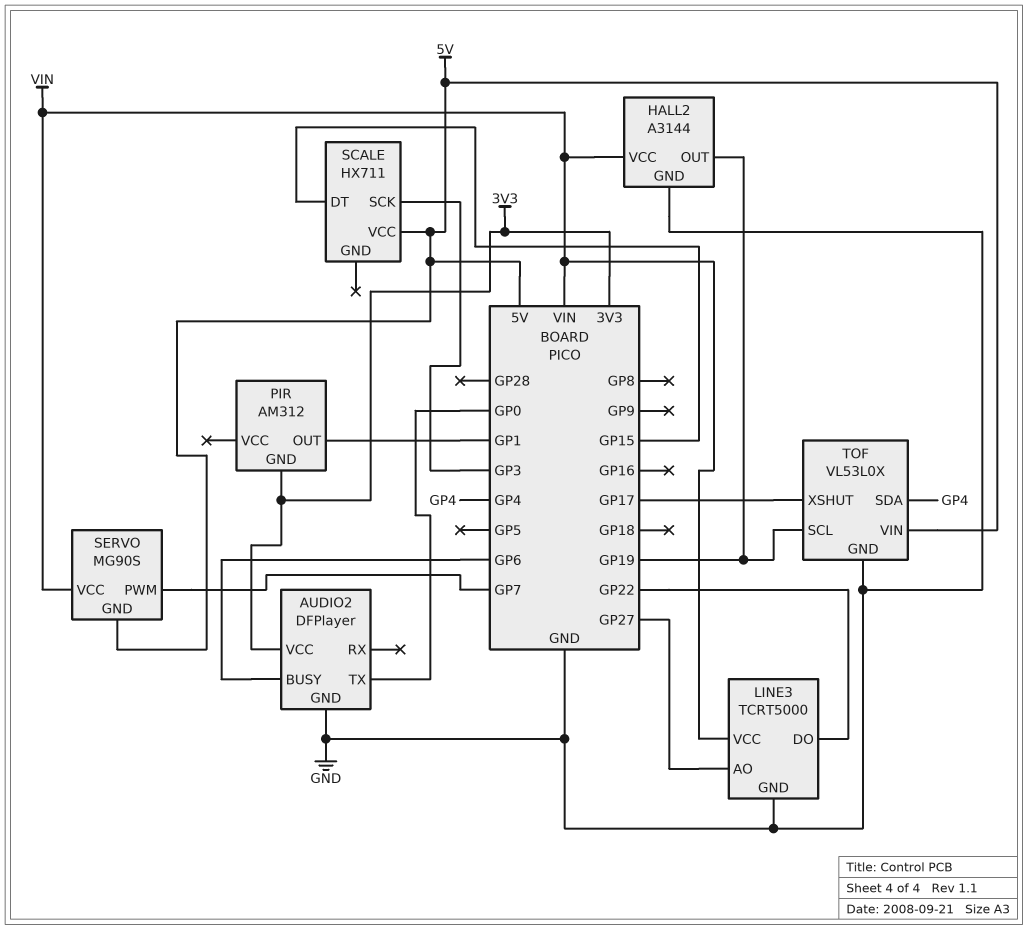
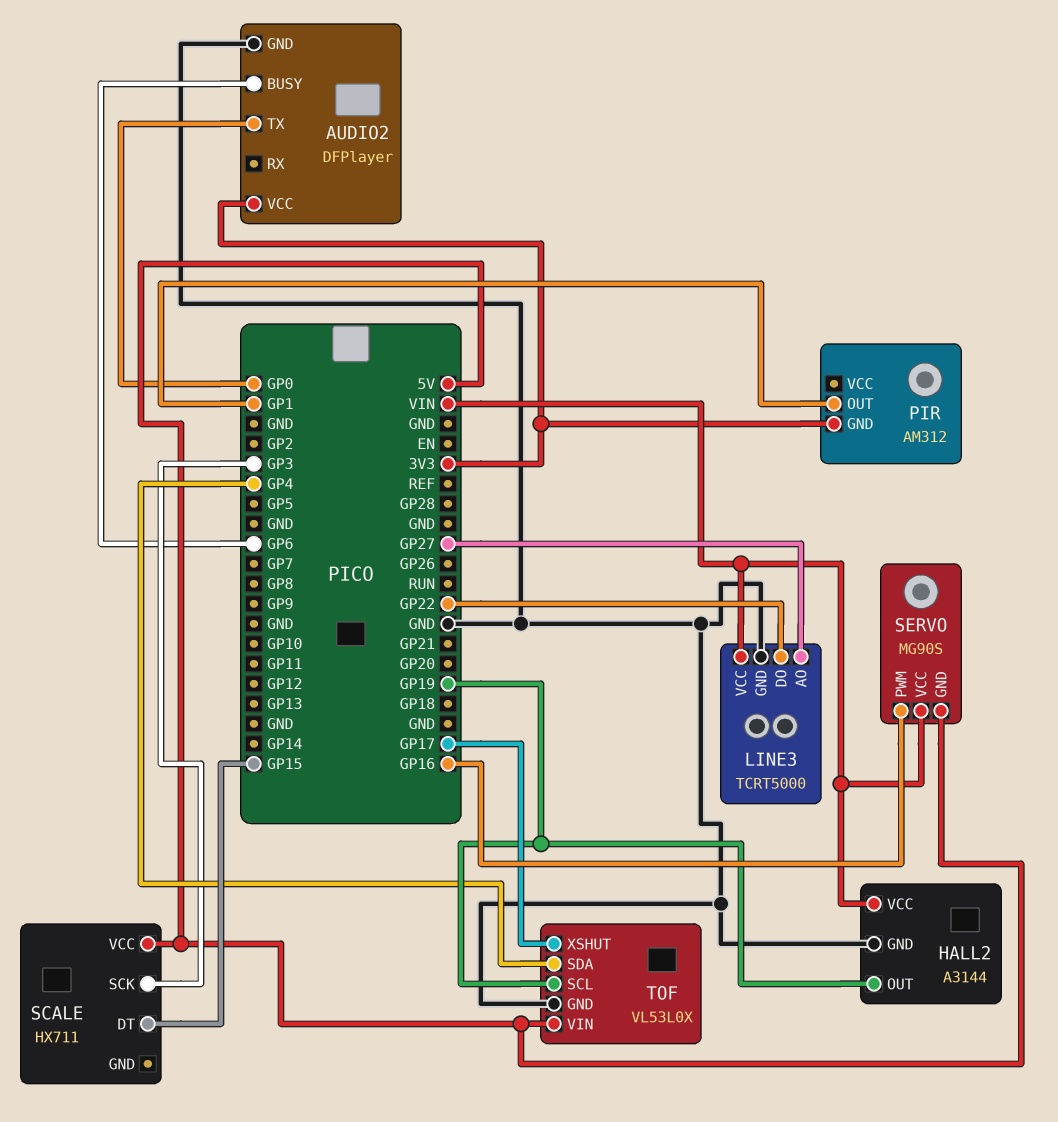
SERVO pin PWM: GP7 -> GP16

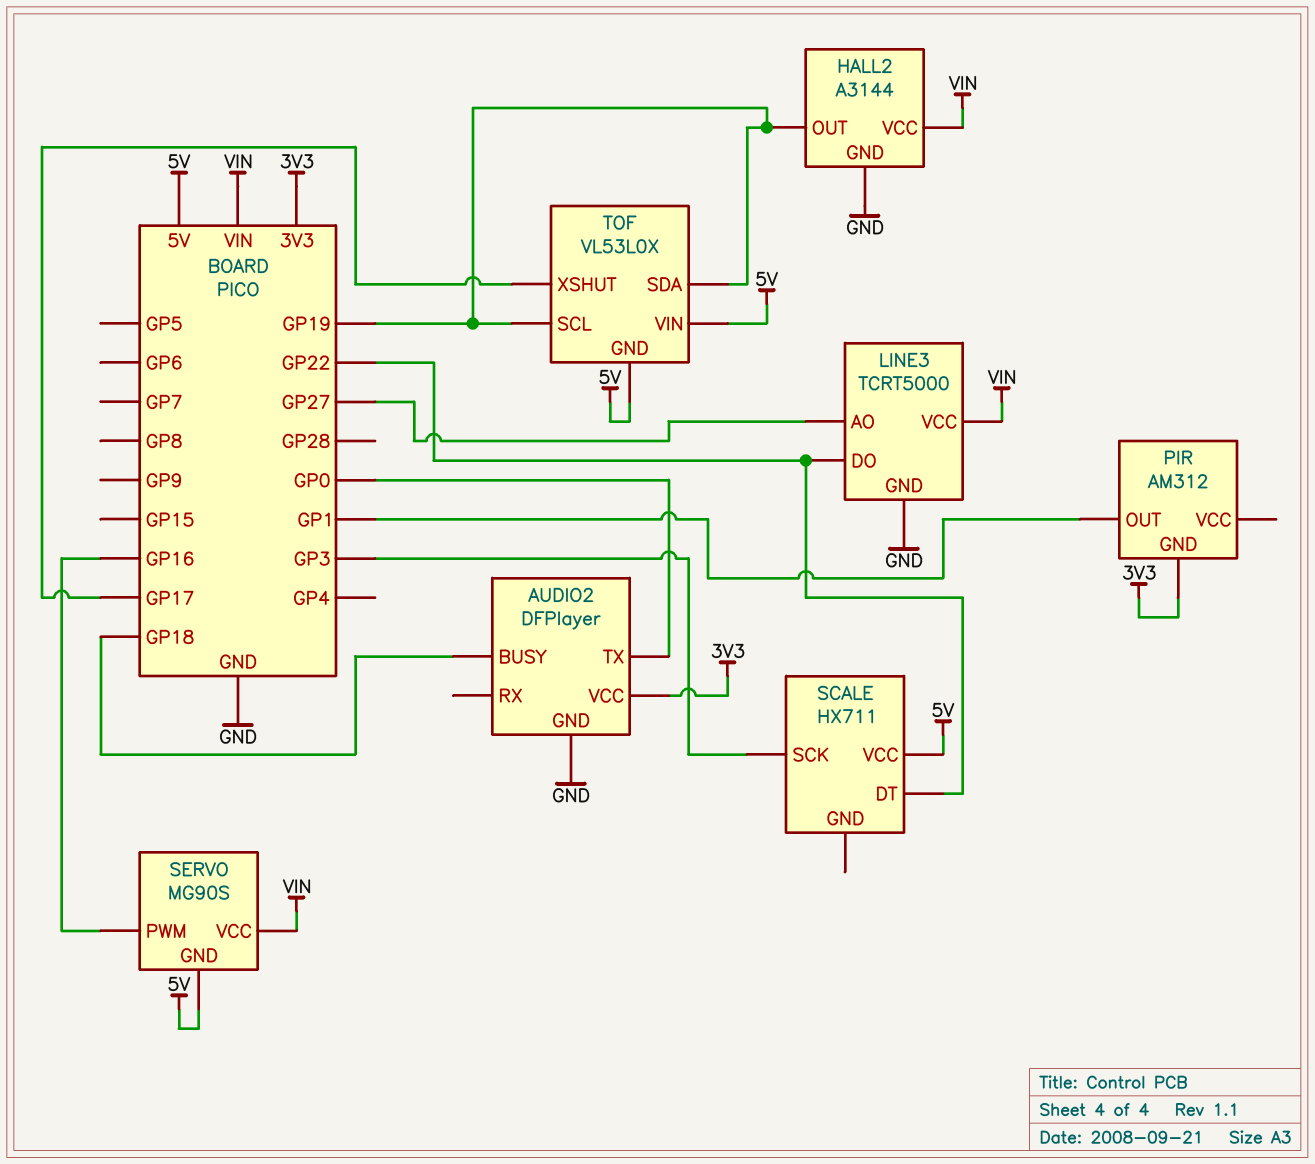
AUDIO2 pin BUSY: GP6 -> GP18
SCALE pin DT: GP15 -> GP22
TOF pin GND: GND -> 5V
TOF pin SDA: GP4 -> GP19

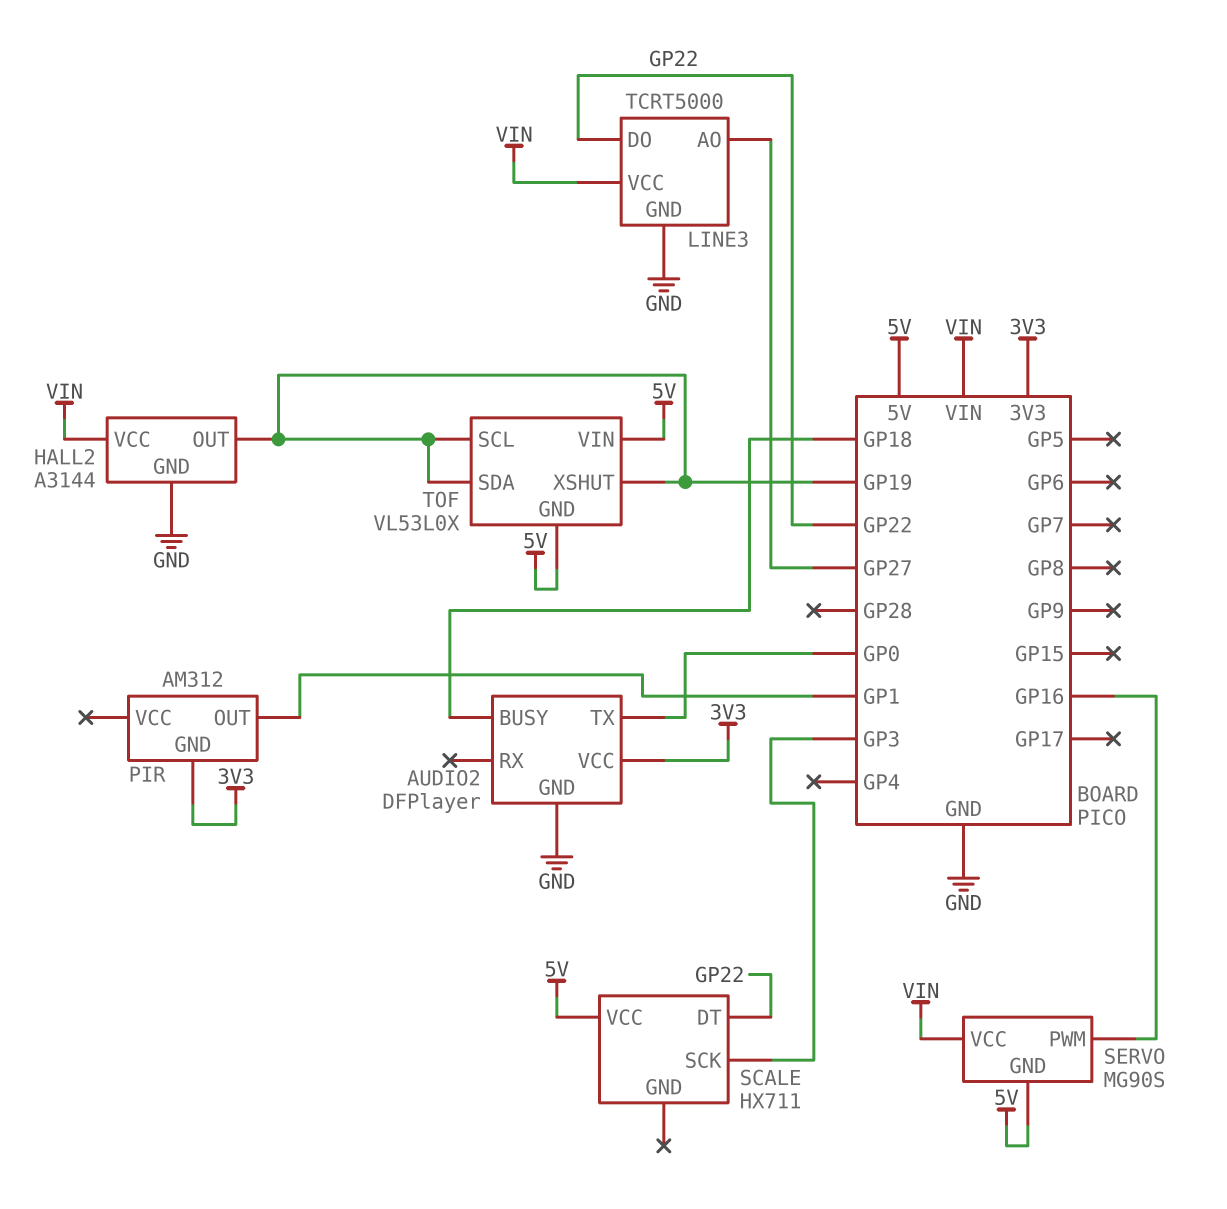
TOF pin XSHUT: GP17 -> GP19

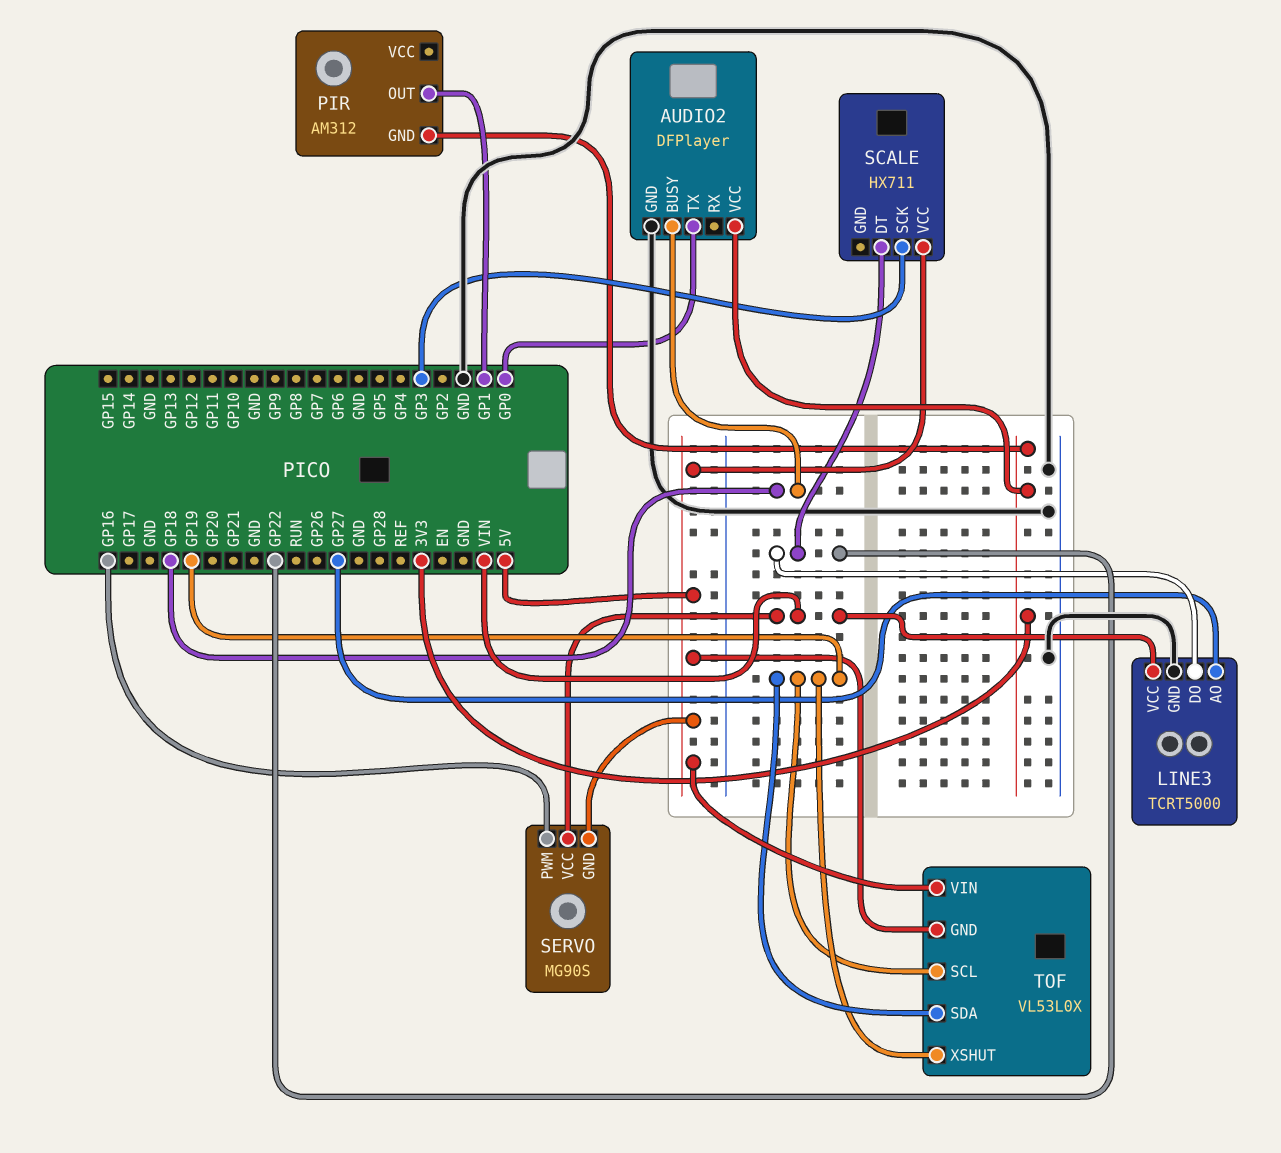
HALL2: A3144 -> none
HALL2 pin GND: GND -> none
HALL2 pin OUT: GP19 -> none
HALL2 pin VCC: VIN -> none

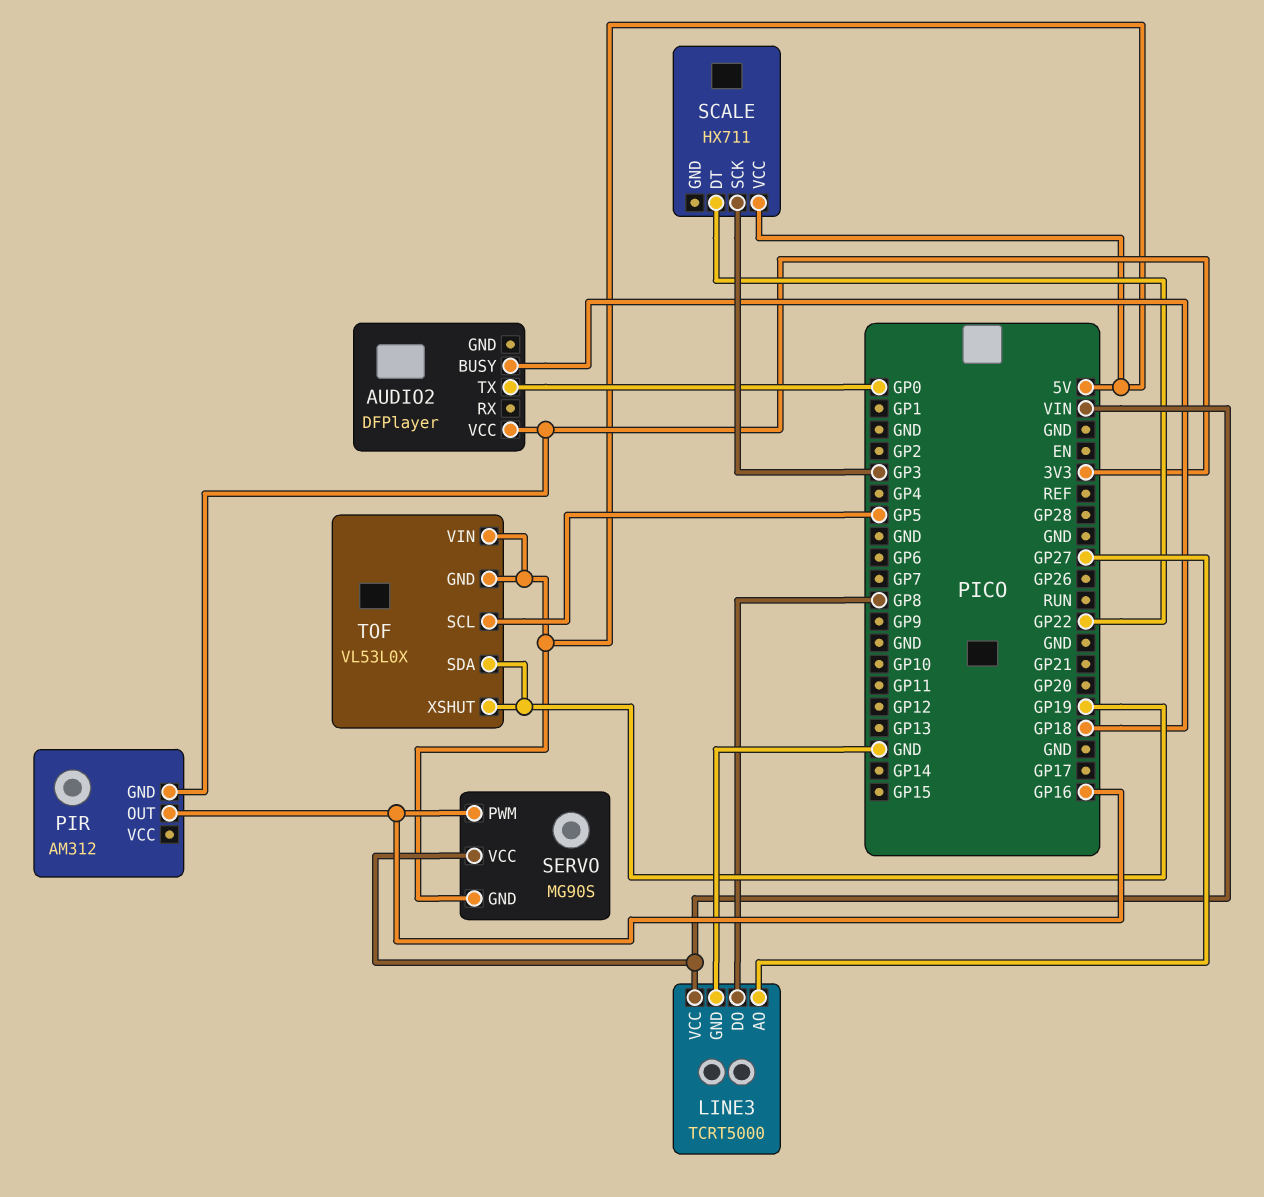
AUDIO2 pin GND: GND -> none
LINE3 pin DO: GP22 -> GP8
PIR pin OUT: GP1 -> GP16
TOF pin SCL: GP19 -> GP5

